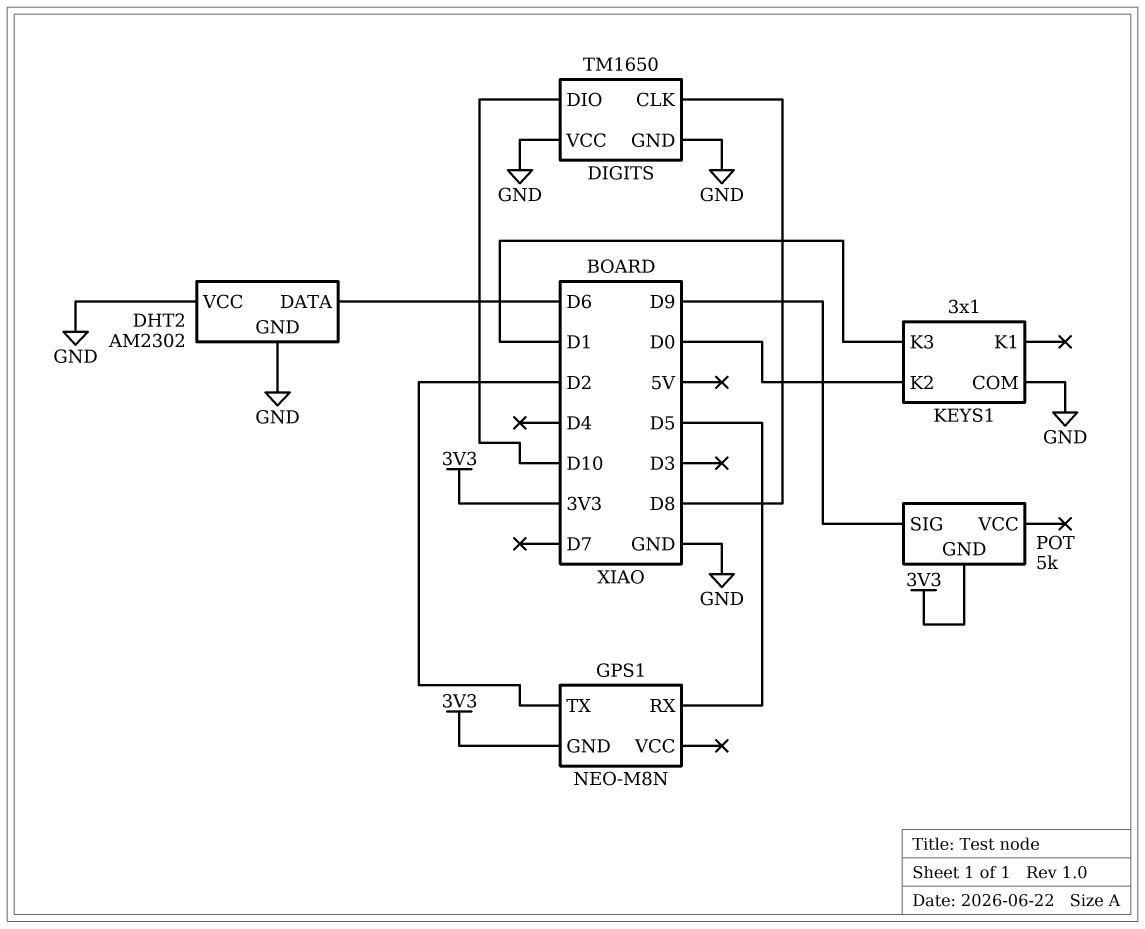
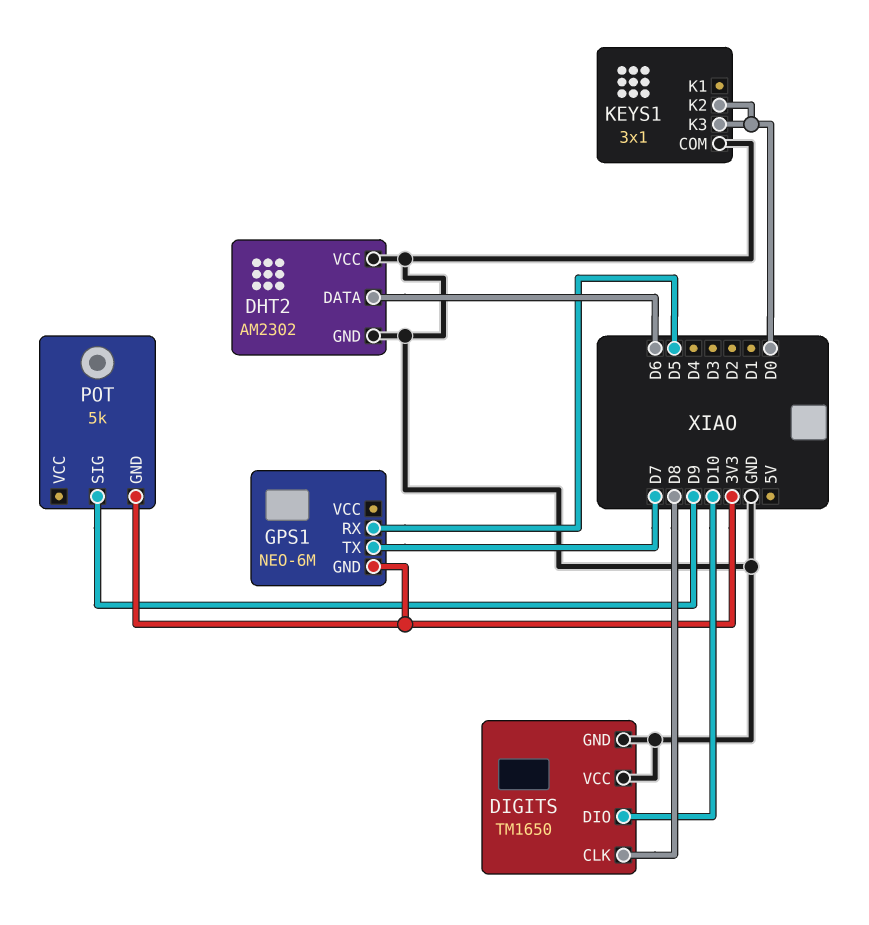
GPS1: NEO-M8N -> NEO-6M
GPS1 pin TX: D2 -> D7
KEYS1 pin K3: D1 -> D0

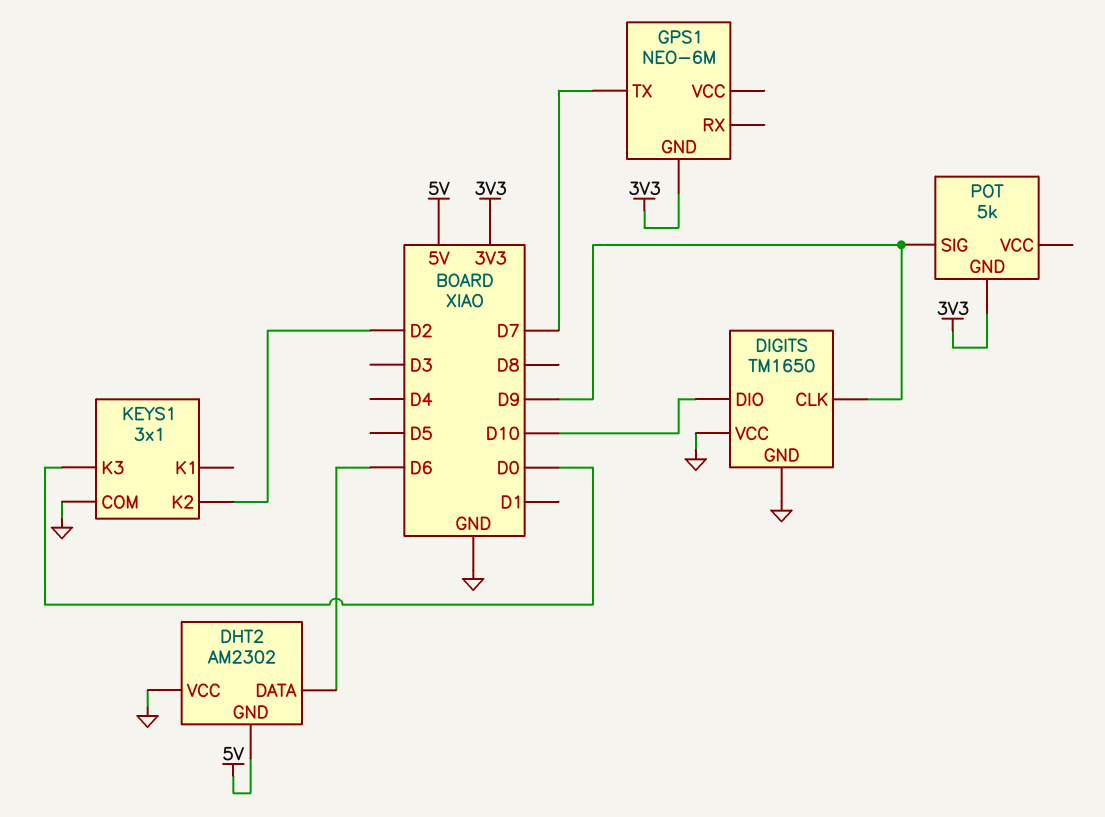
DHT2 pin GND: GND -> 5V
DIGITS pin CLK: D8 -> D9
GPS1 pin RX: D5 -> none
KEYS1 pin K2: D0 -> D2

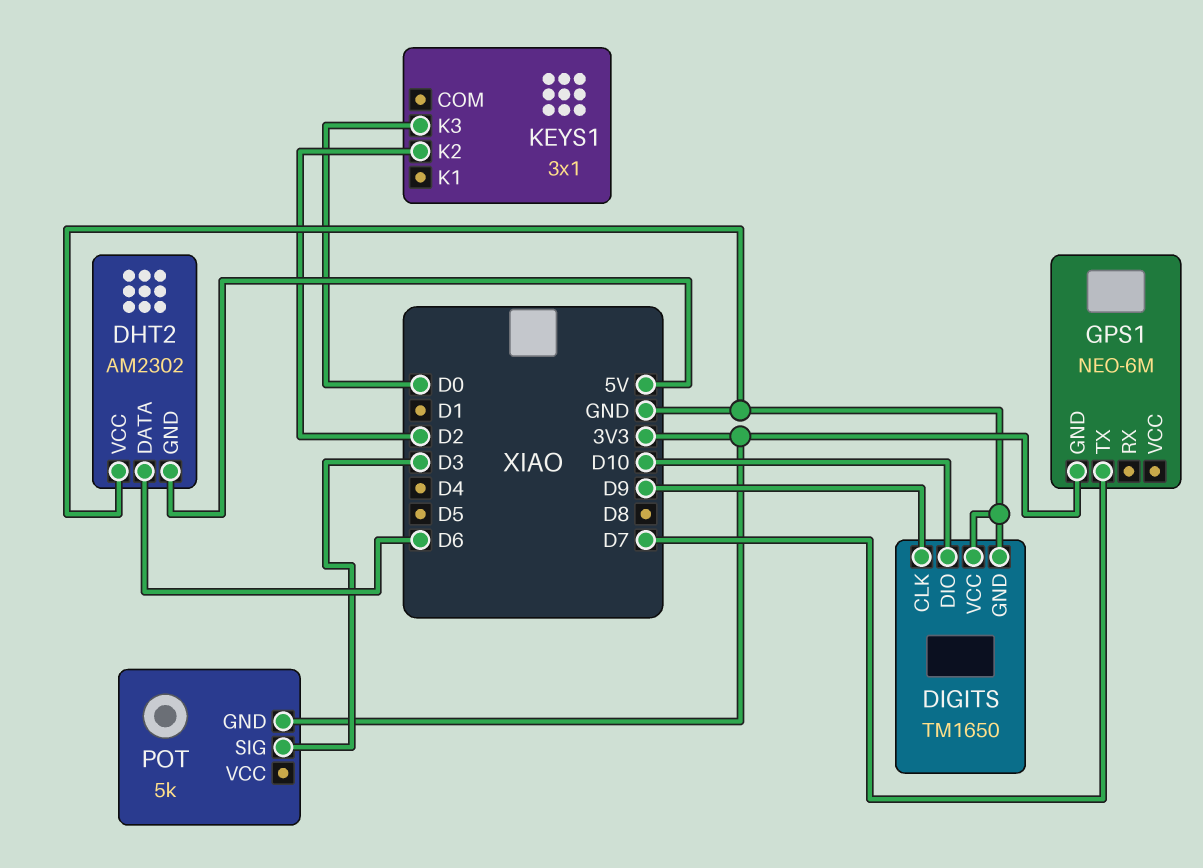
KEYS1 pin COM: GND -> none
POT pin SIG: D9 -> D3

